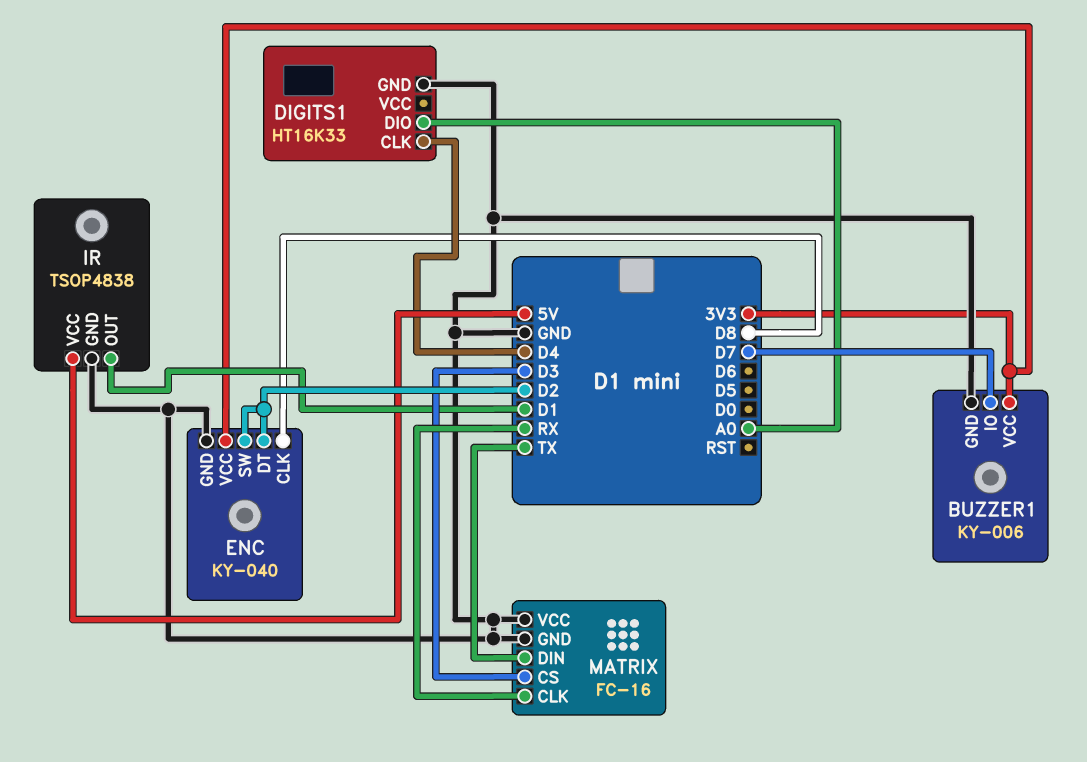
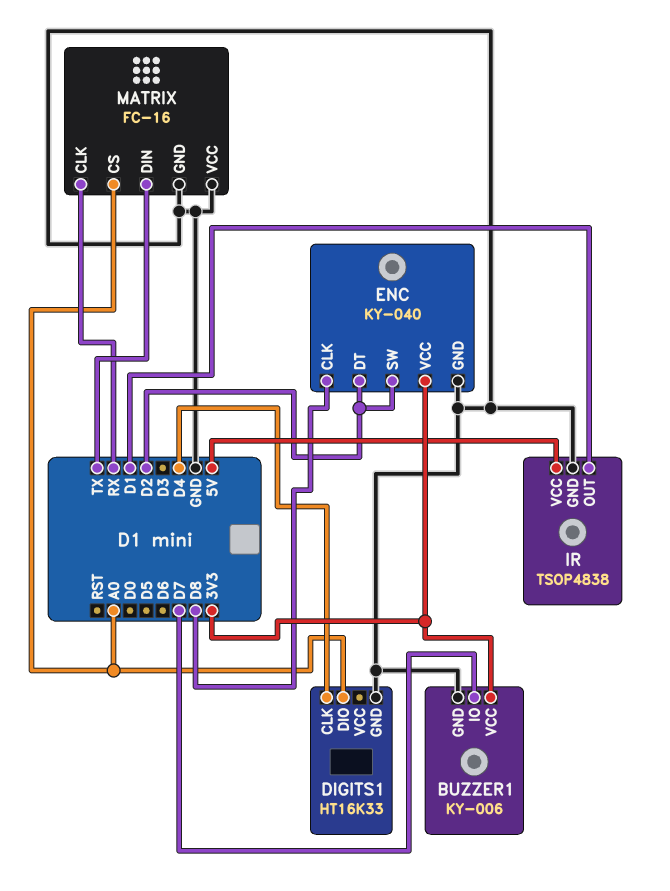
MATRIX pin CS: D3 -> A0

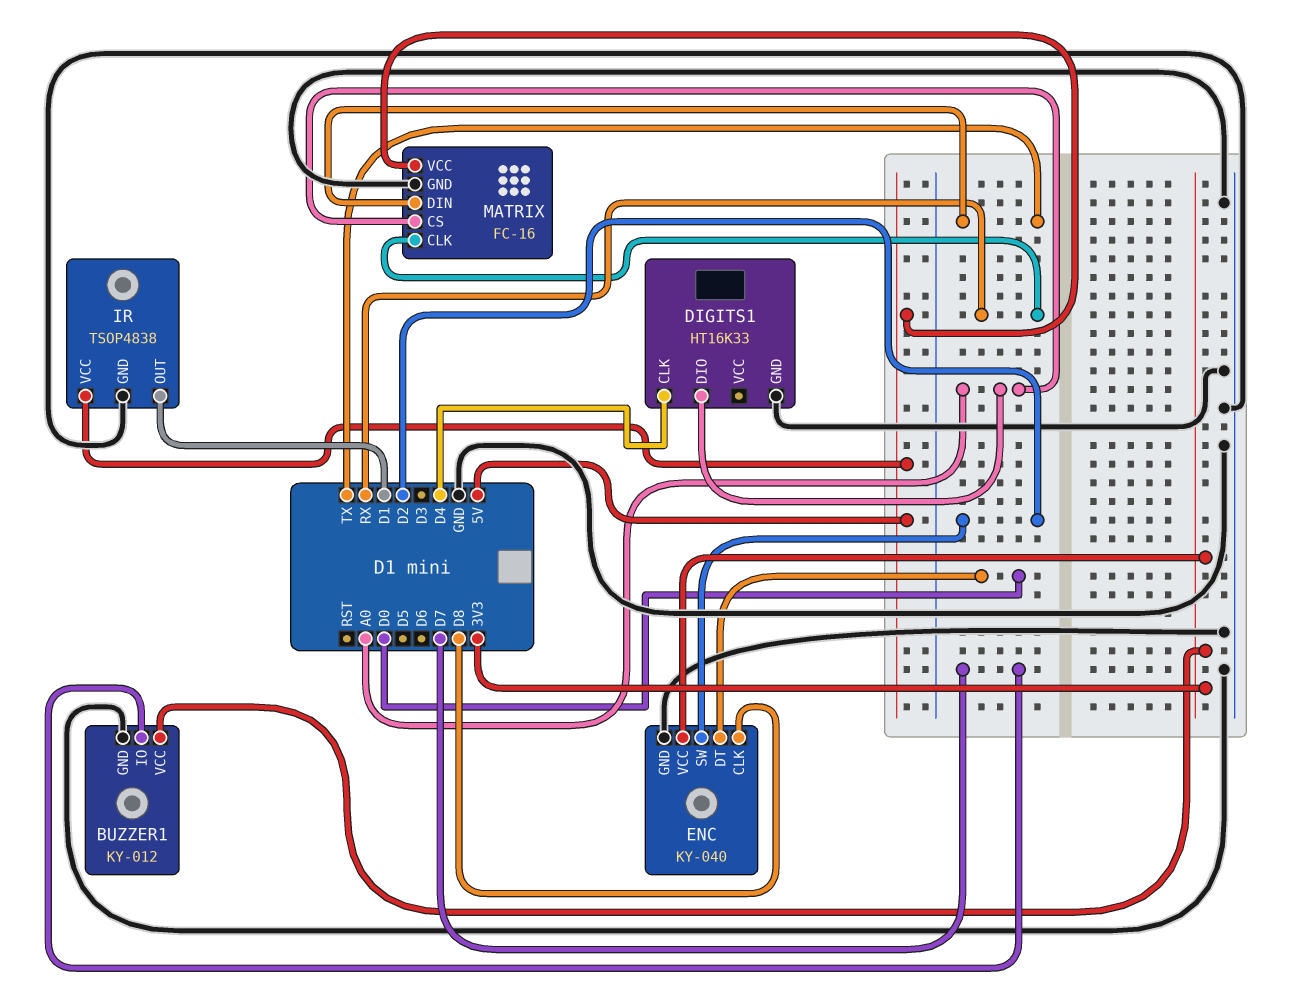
BUZZER1: KY-006 -> KY-012
ENC pin DT: D2 -> D0
MATRIX pin VCC: GND -> 5V

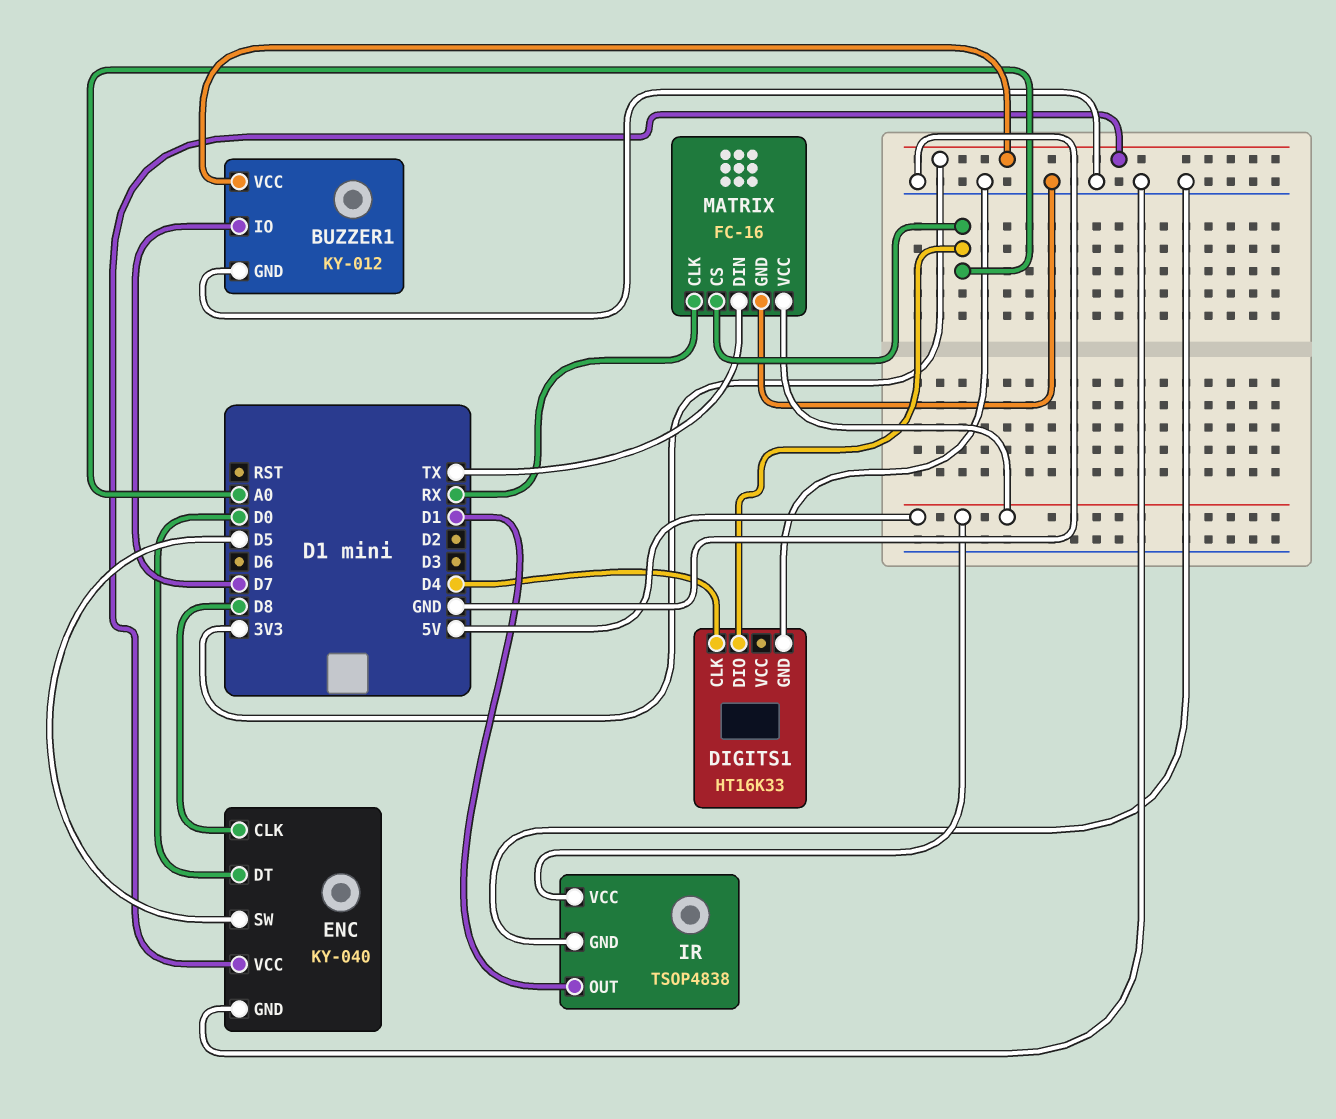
ENC pin SW: D2 -> D5

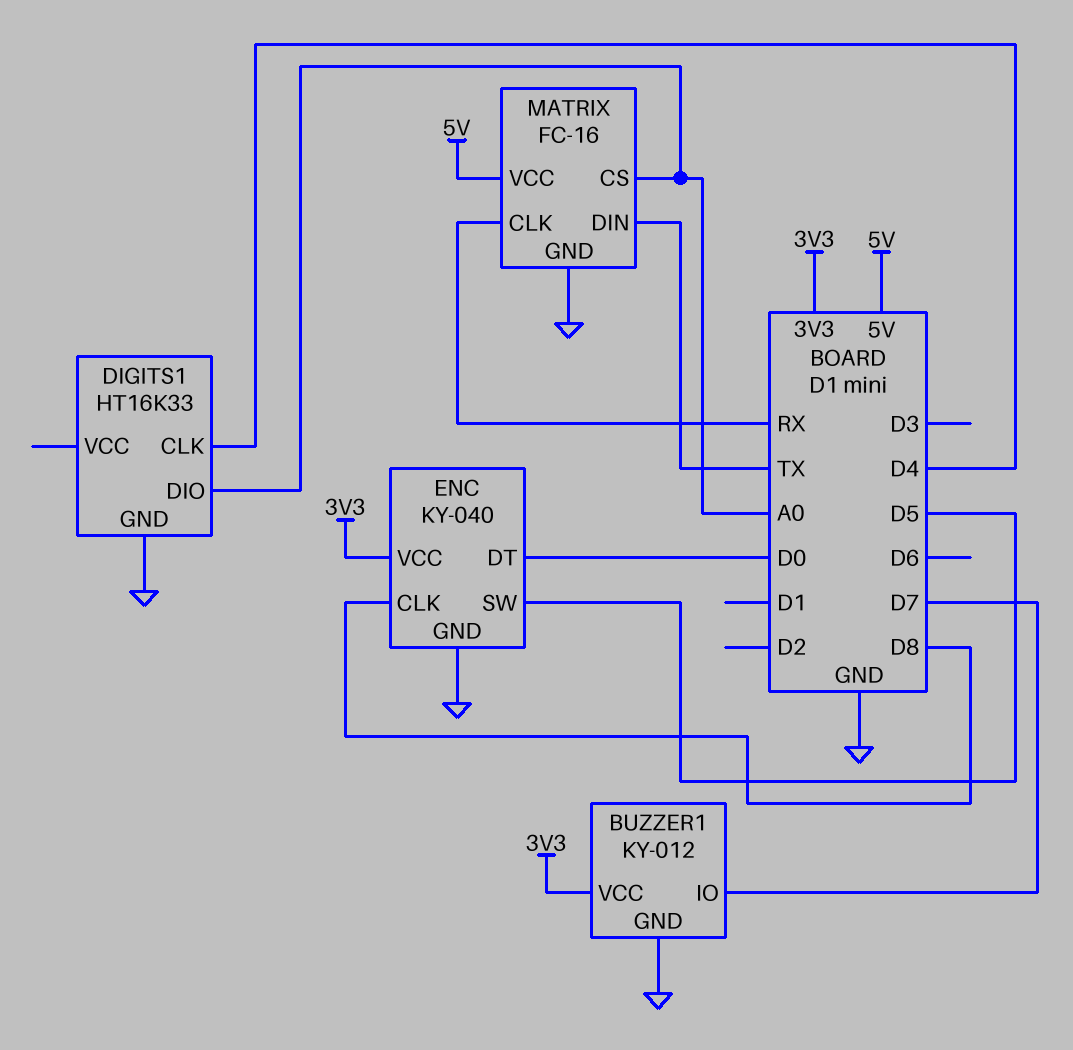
IR: TSOP4838 -> none
IR pin GND: GND -> none
IR pin OUT: D1 -> none
IR pin VCC: 5V -> none

